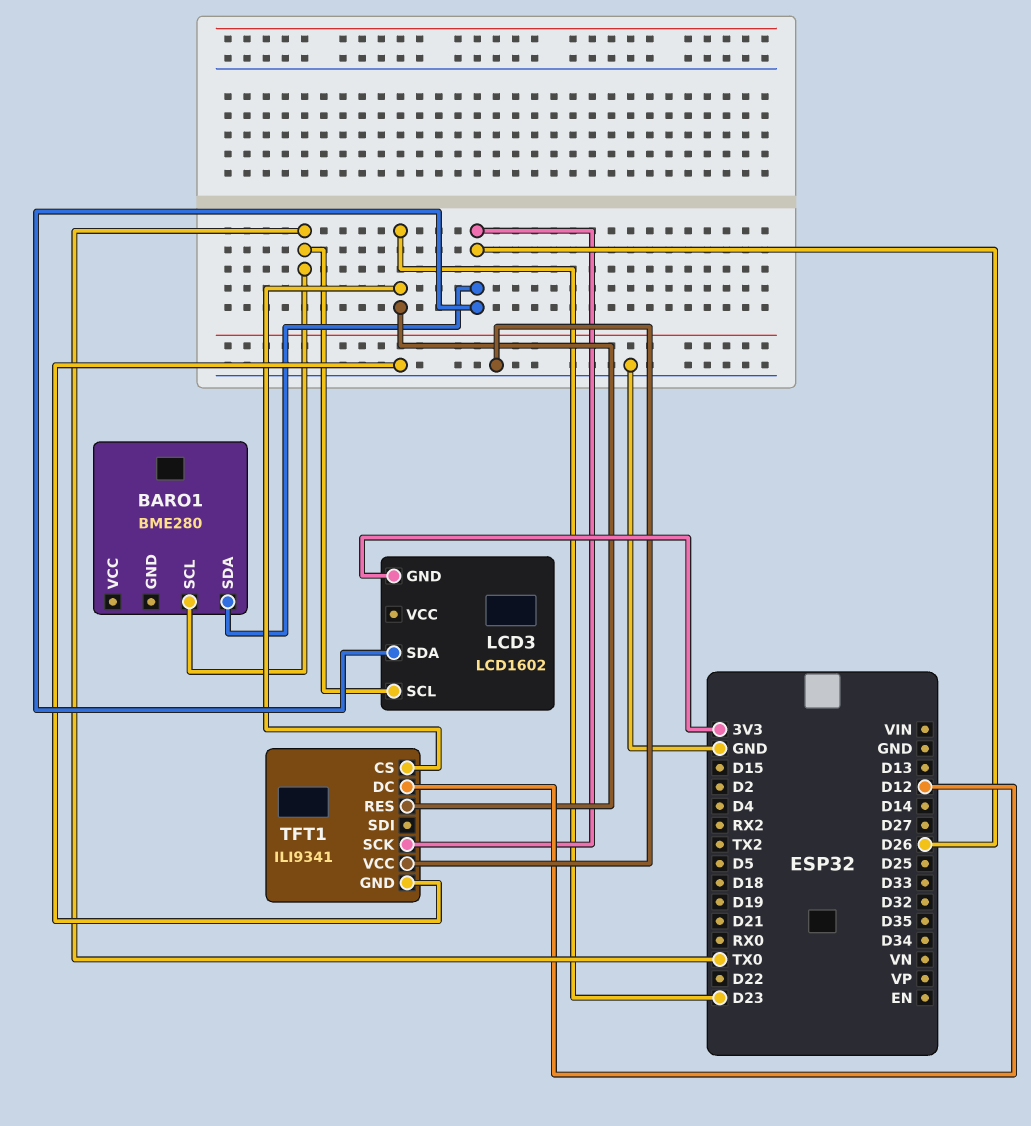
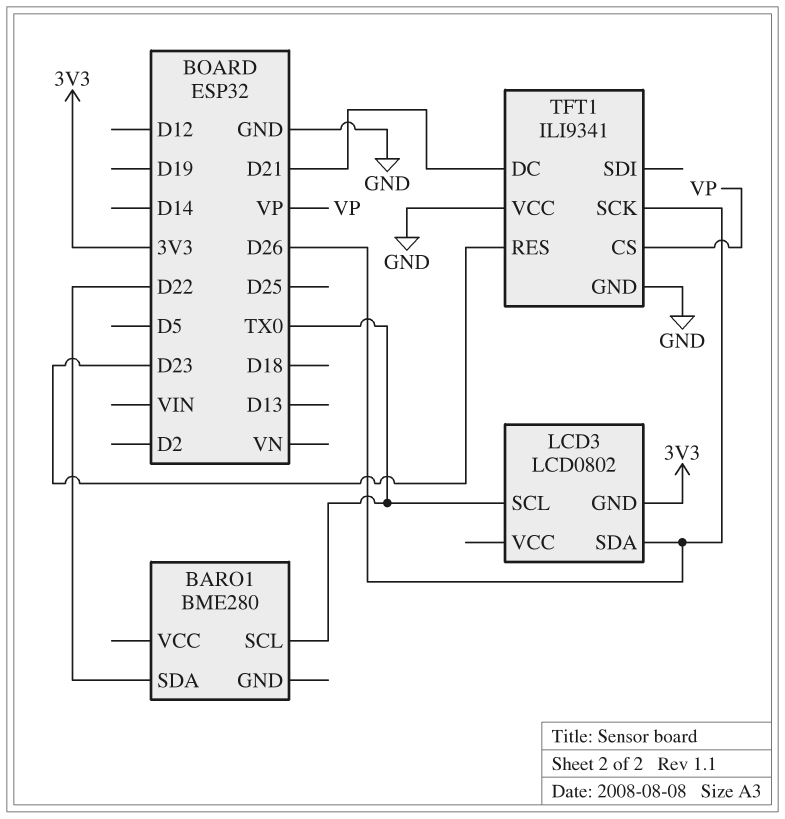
BARO1 pin SDA: D26 -> D22
LCD3: LCD1602 -> LCD0802
TFT1 pin CS: D23 -> VP
TFT1 pin DC: D12 -> D21

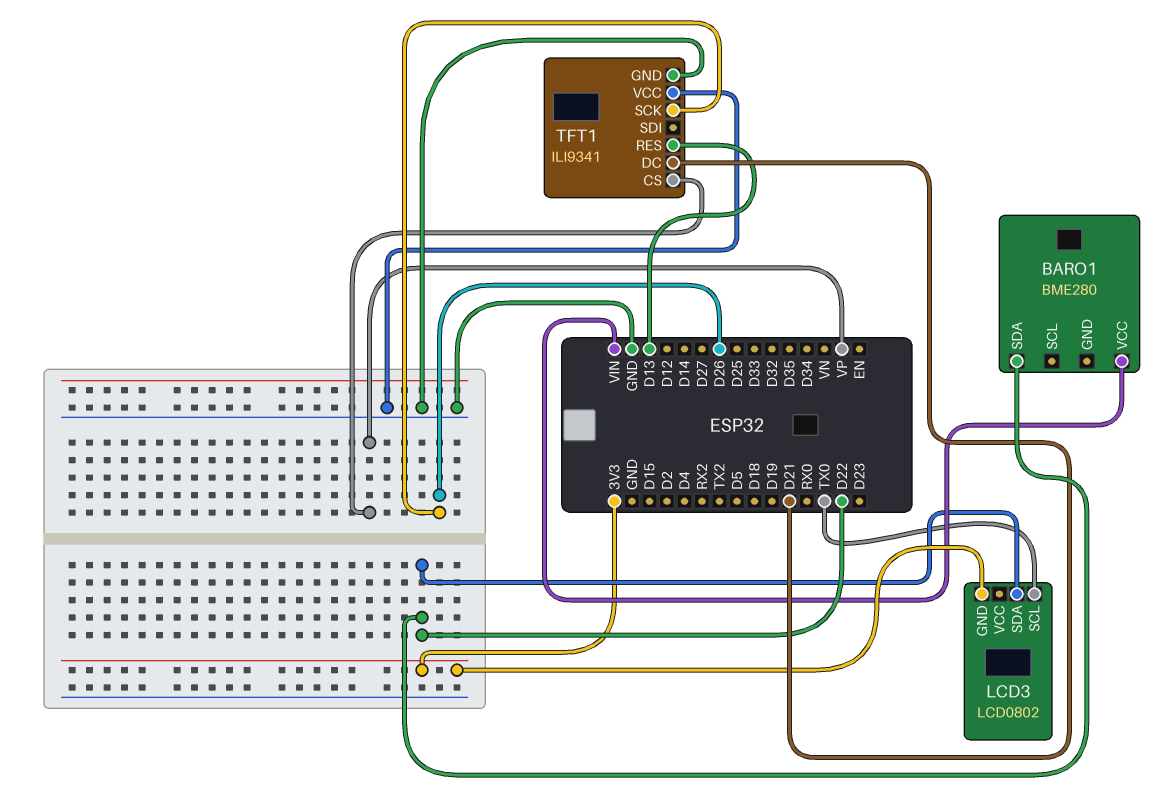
BARO1 pin SCL: TX0 -> none
BARO1 pin VCC: none -> VIN
LCD3 pin SDA: D26 -> D22
TFT1 pin RES: D23 -> D13

